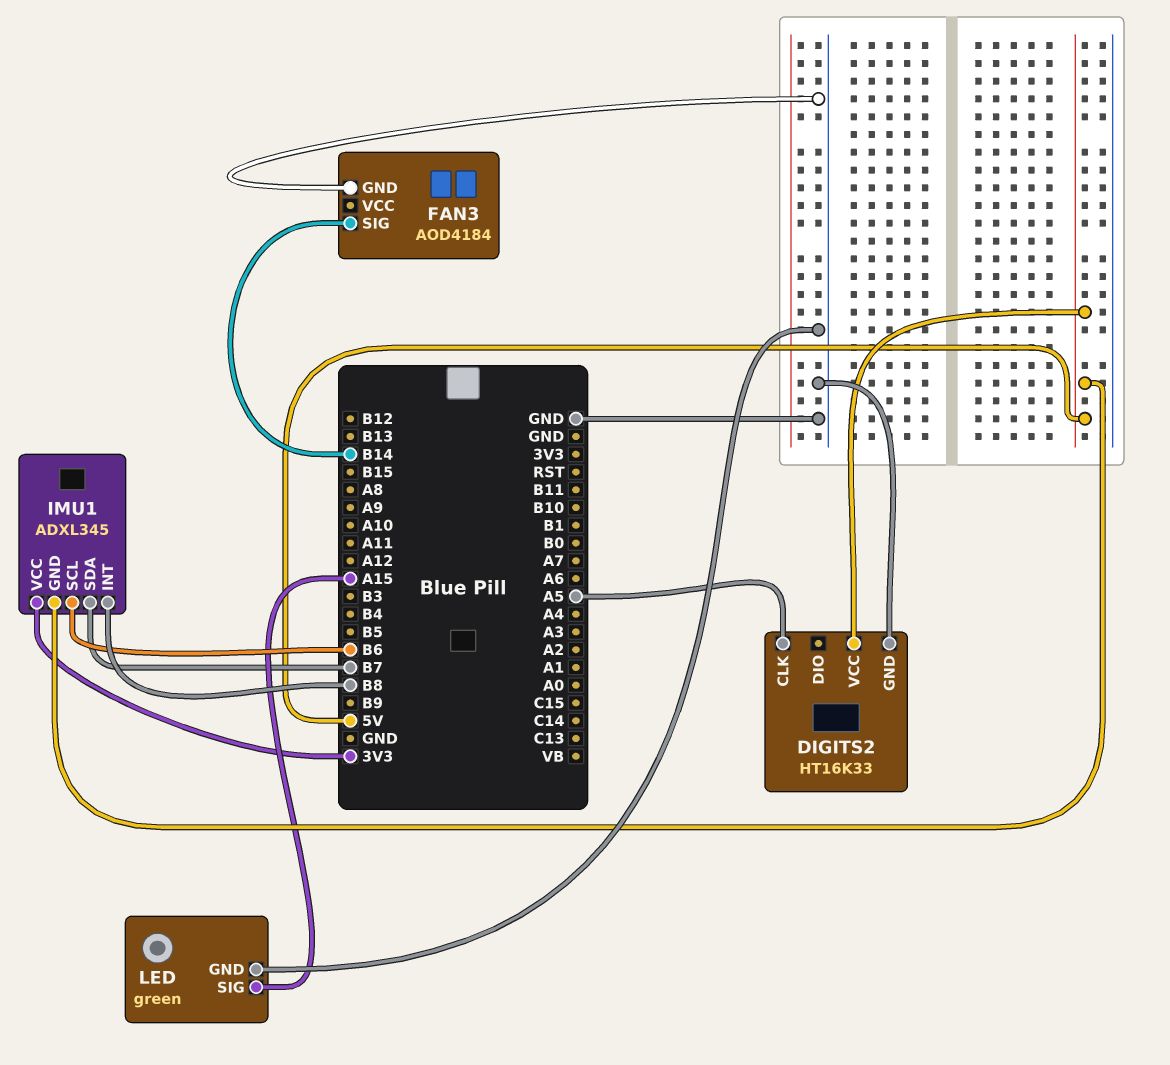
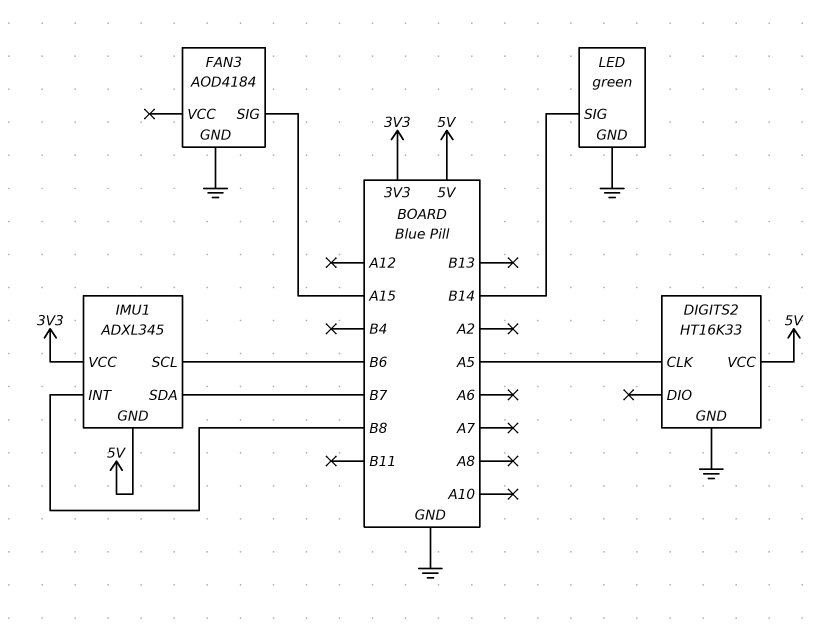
FAN3 pin SIG: B14 -> A15
LED pin SIG: A15 -> B14

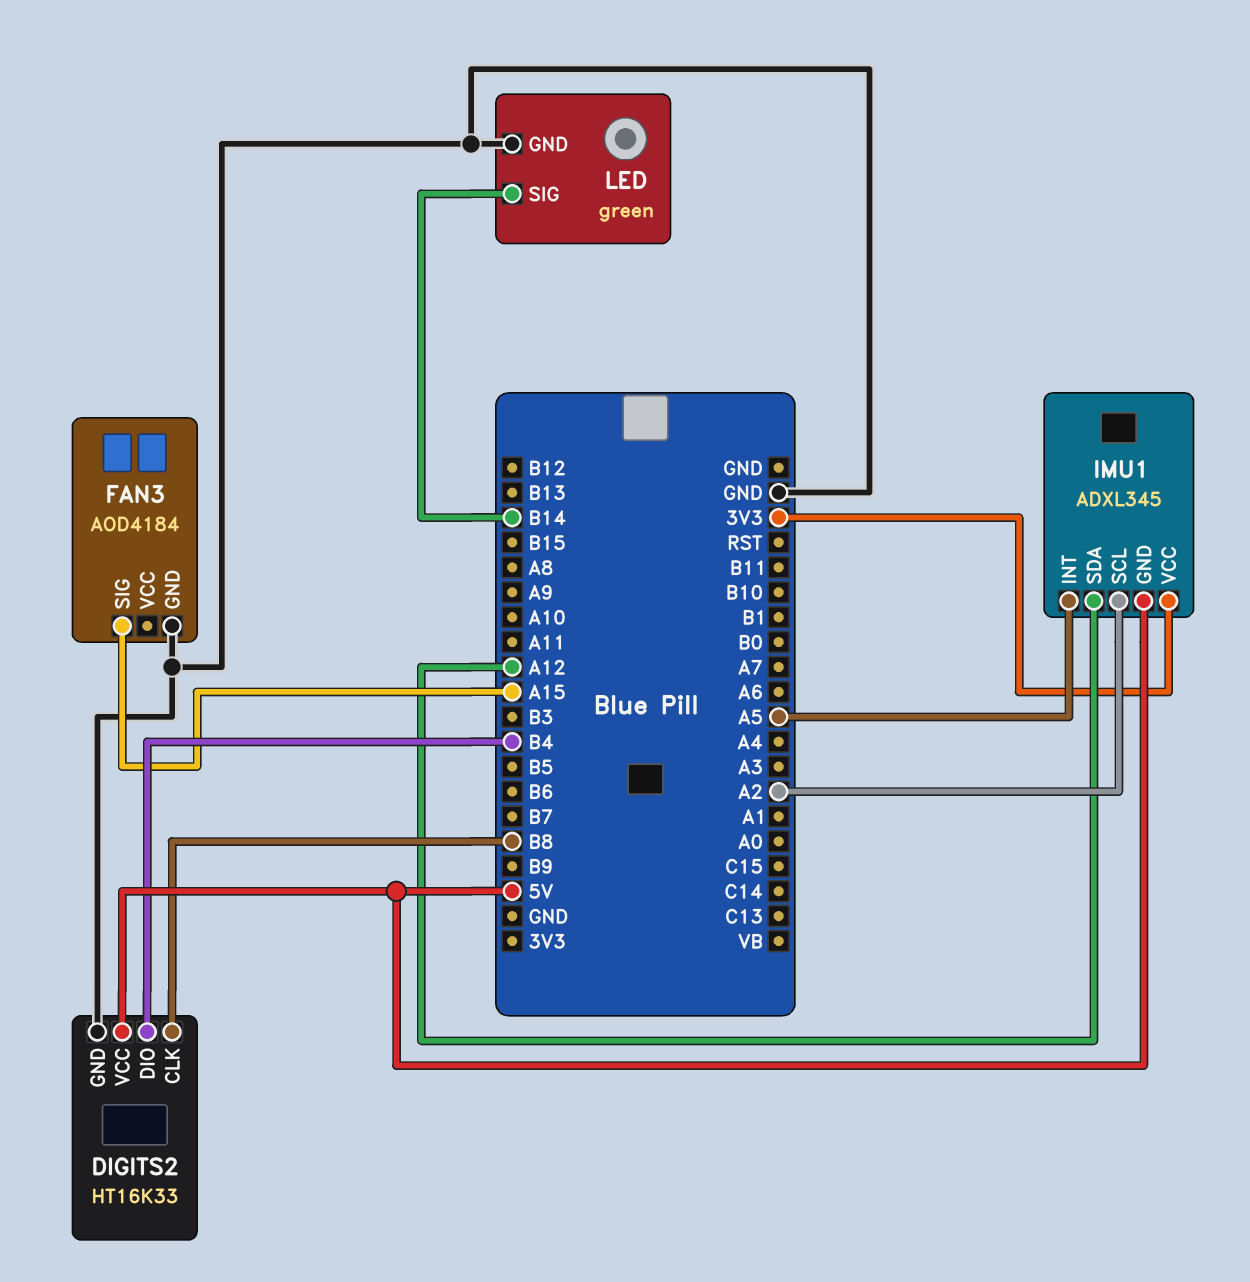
DIGITS2 pin CLK: A5 -> B8
DIGITS2 pin DIO: none -> B4
IMU1 pin INT: B8 -> A5
IMU1 pin SCL: B6 -> A2
IMU1 pin SDA: B7 -> A12

